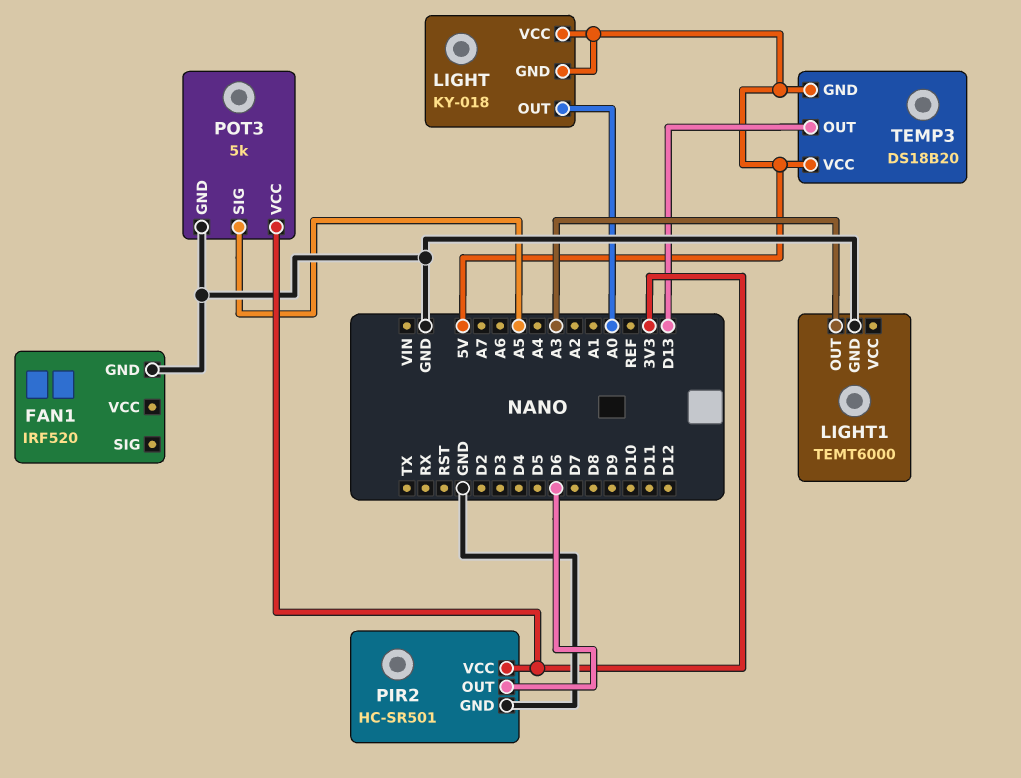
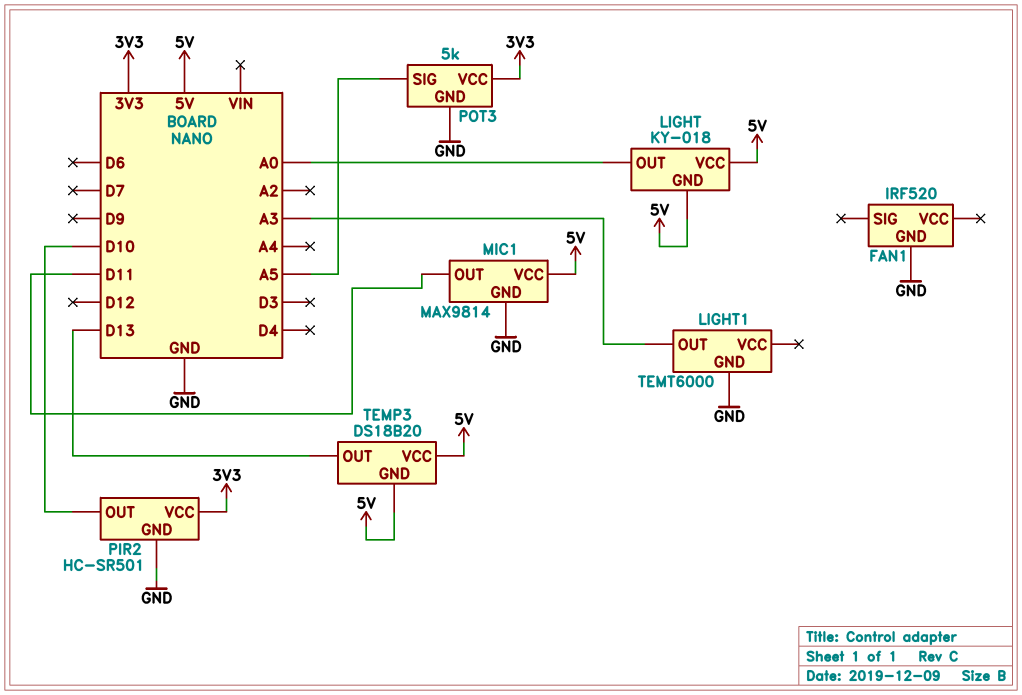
MIC1: none -> MAX9814
MIC1 pin GND: none -> GND
MIC1 pin OUT: none -> D11
MIC1 pin VCC: none -> 5V
PIR2 pin OUT: D6 -> D10

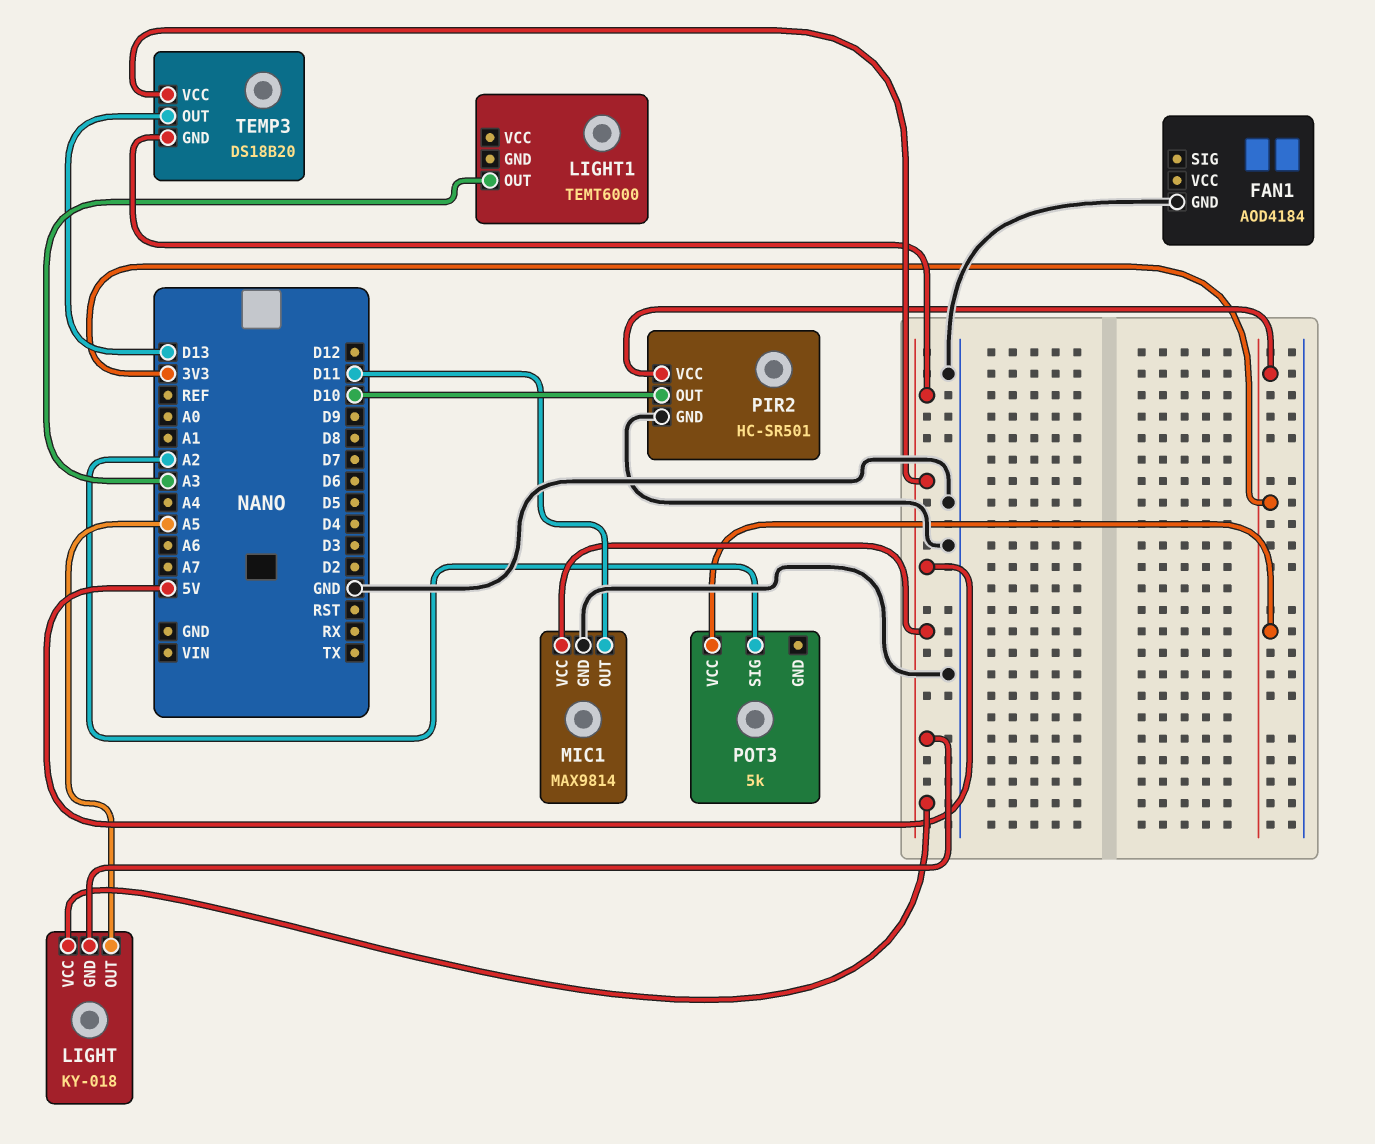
FAN1: IRF520 -> AOD4184
LIGHT pin OUT: A0 -> A5
LIGHT1 pin GND: GND -> none
POT3 pin GND: GND -> none
POT3 pin SIG: A5 -> A2

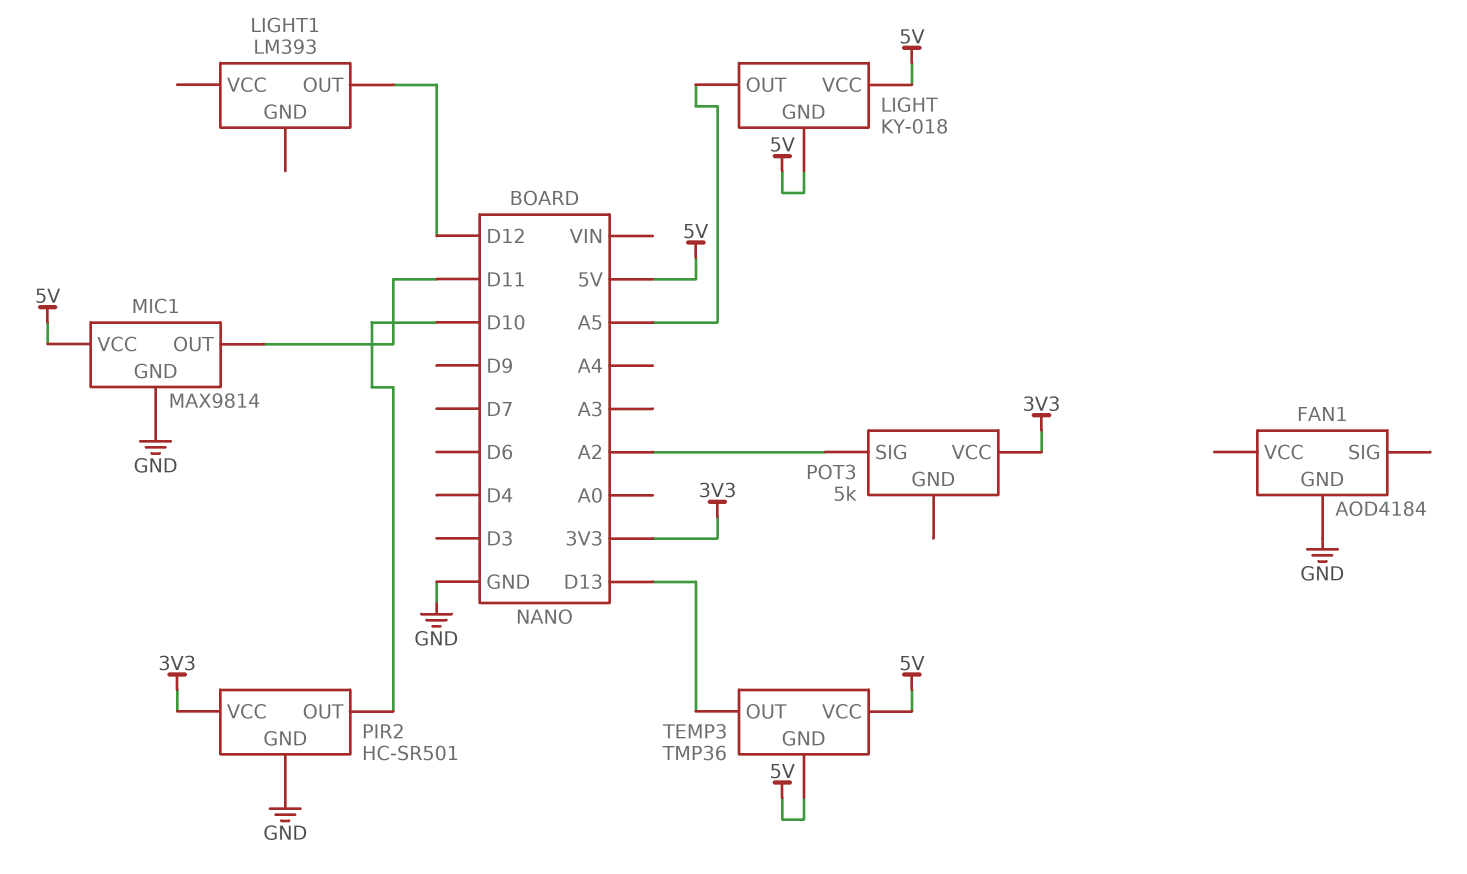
LIGHT1: TEMT6000 -> LM393
LIGHT1 pin OUT: A3 -> D12
TEMP3: DS18B20 -> TMP36

